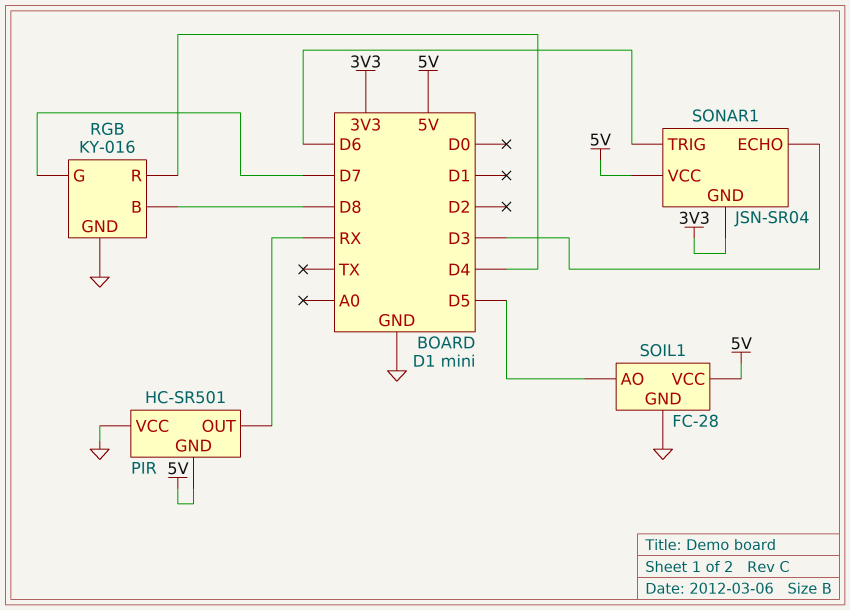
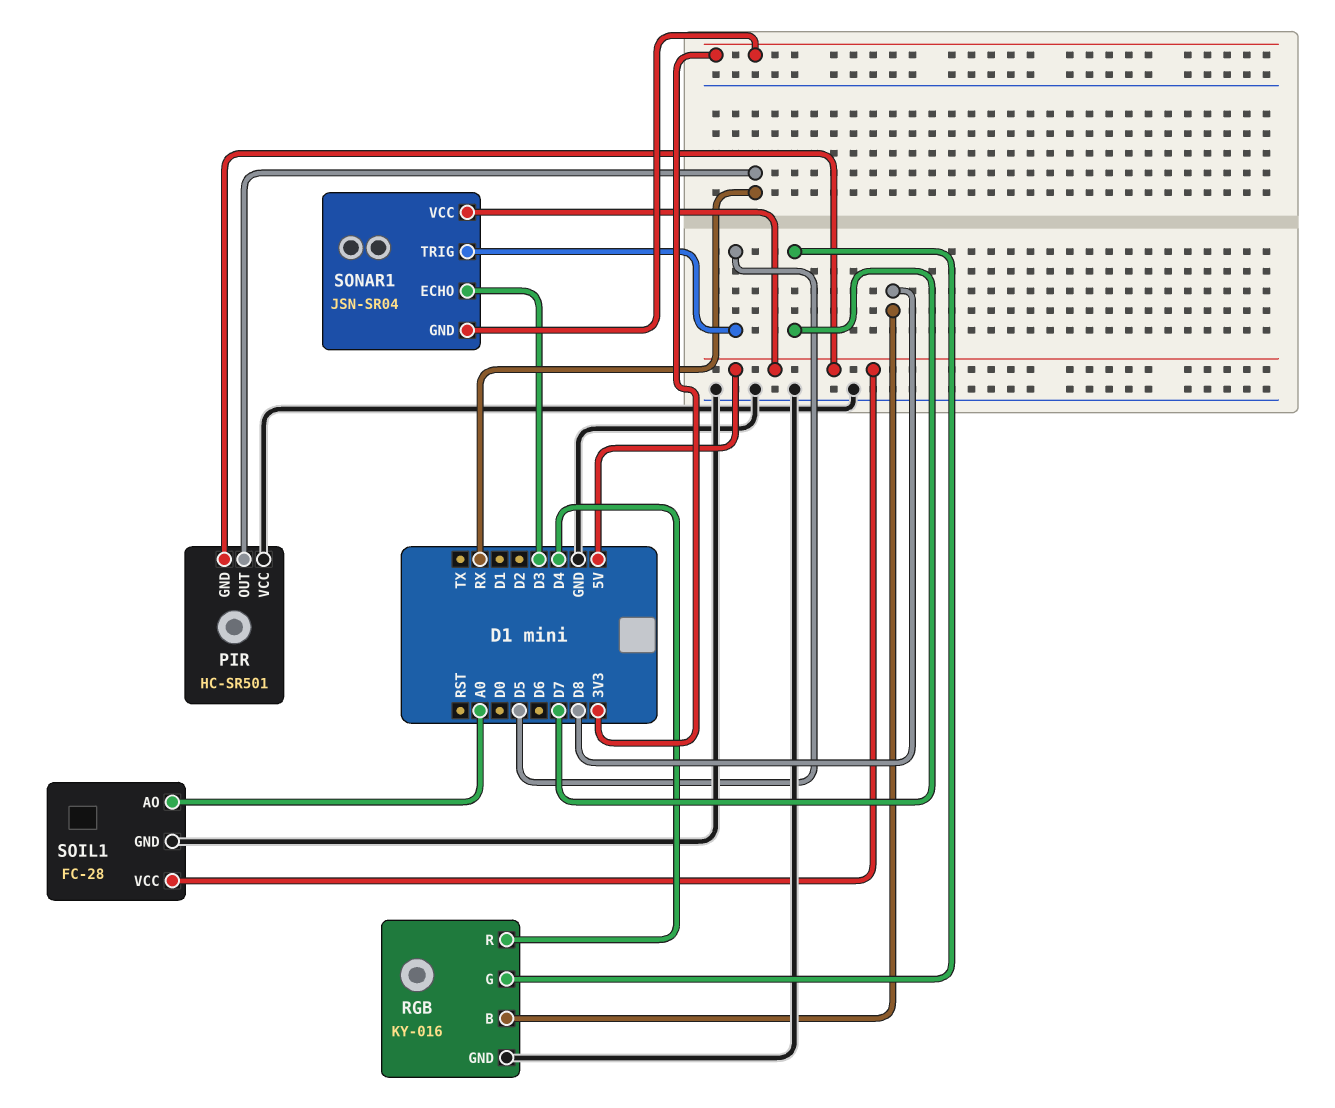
SOIL1 pin AO: D5 -> A0
SONAR1 pin TRIG: D6 -> D5

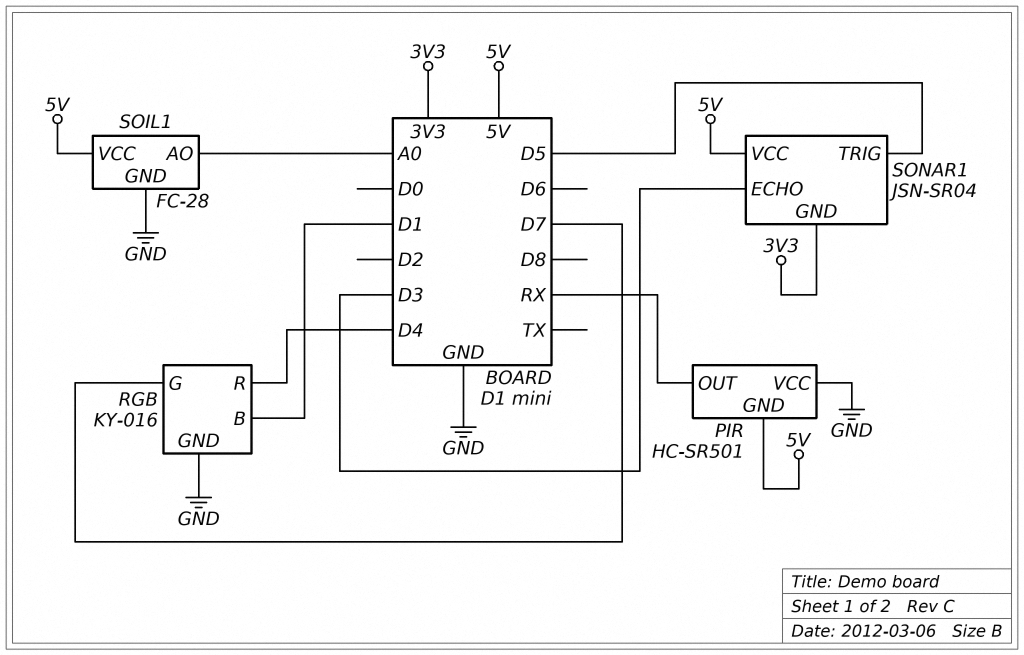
RGB pin B: D8 -> D1

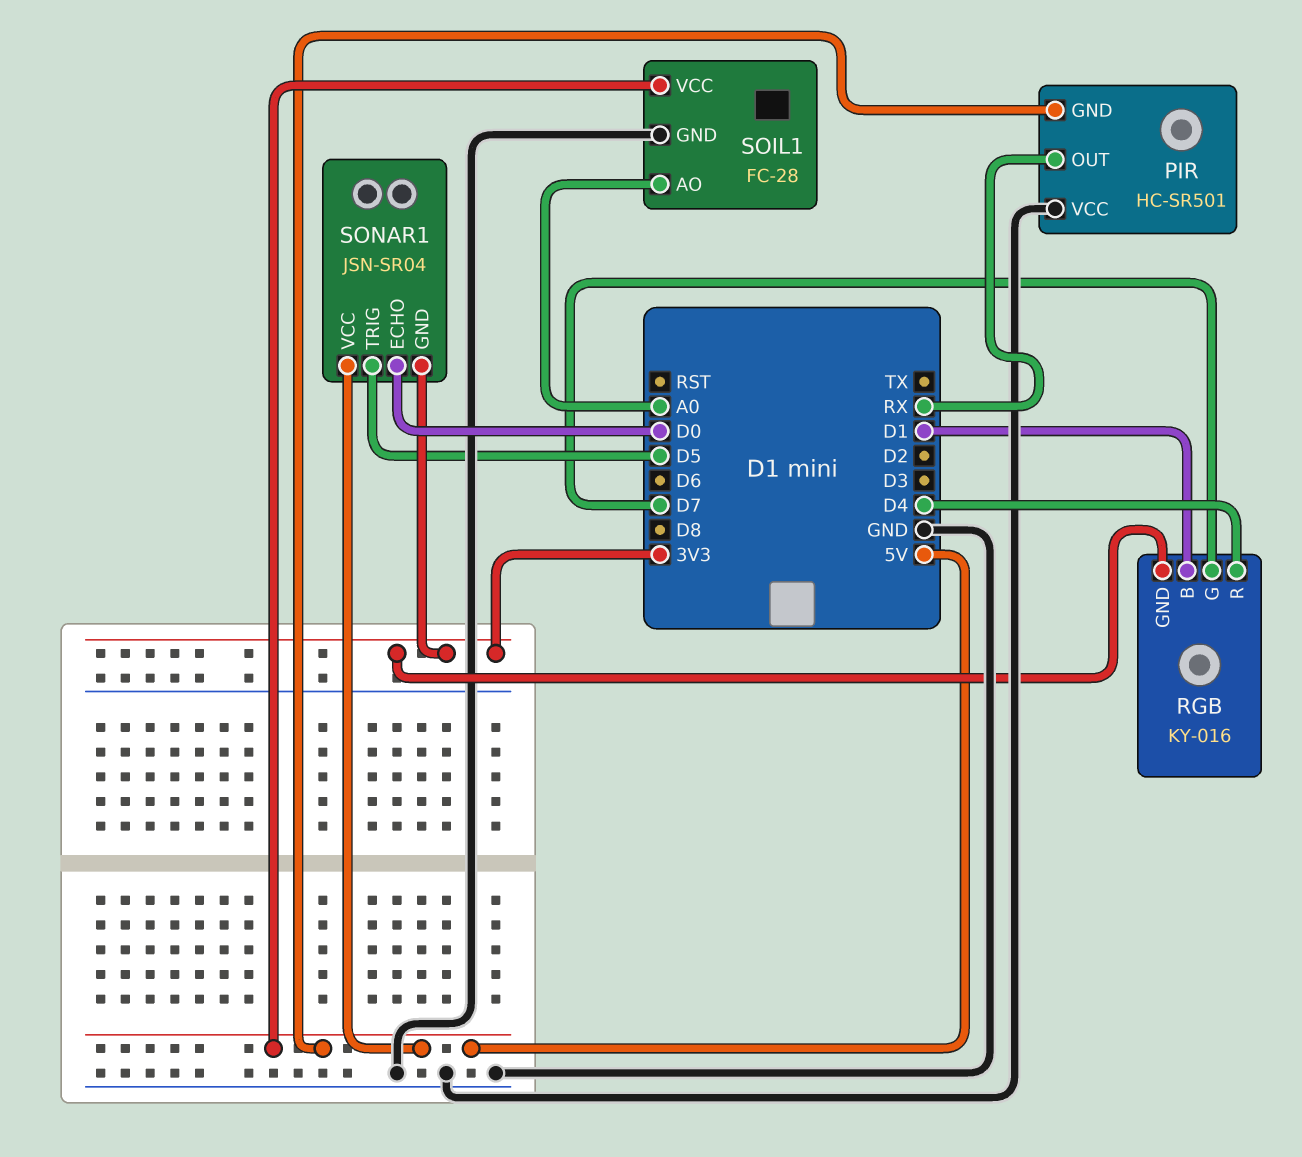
RGB pin GND: GND -> 3V3
SONAR1 pin ECHO: D3 -> D0

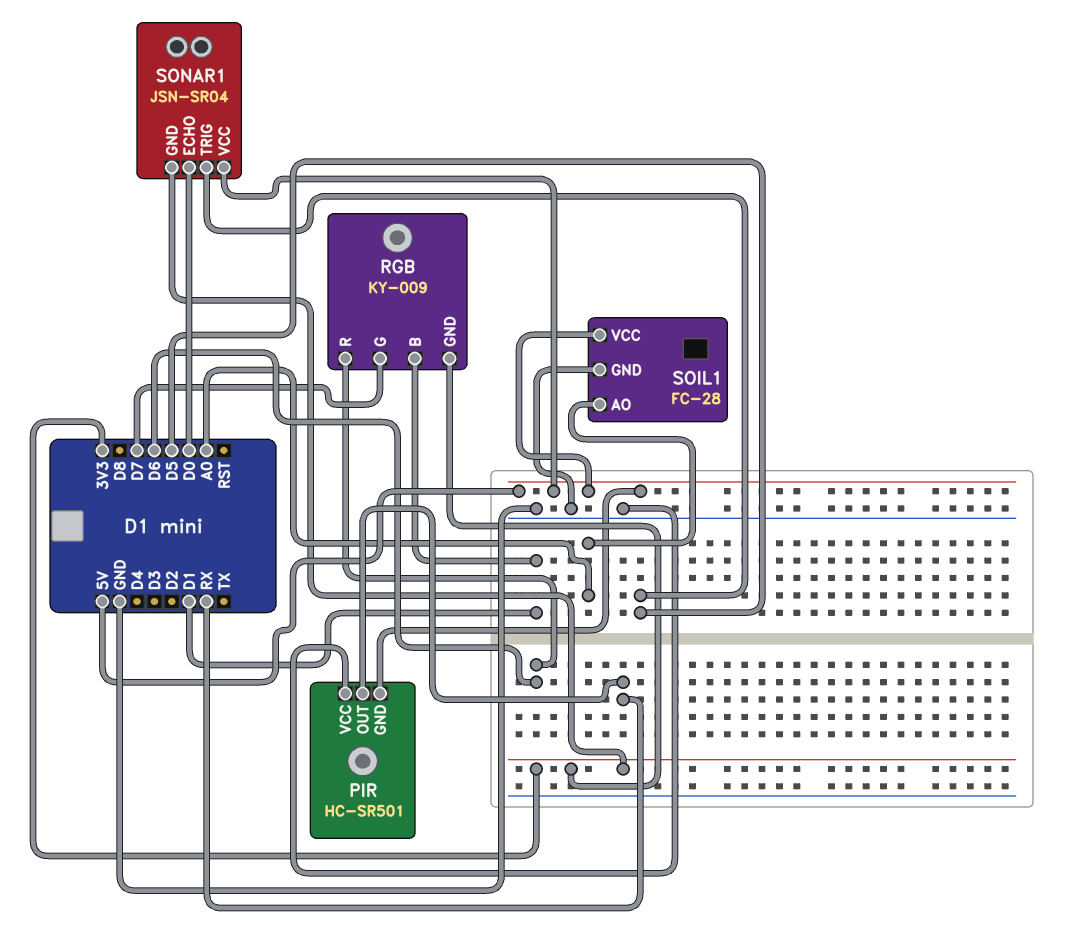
RGB: KY-016 -> KY-009
RGB pin R: D4 -> D6

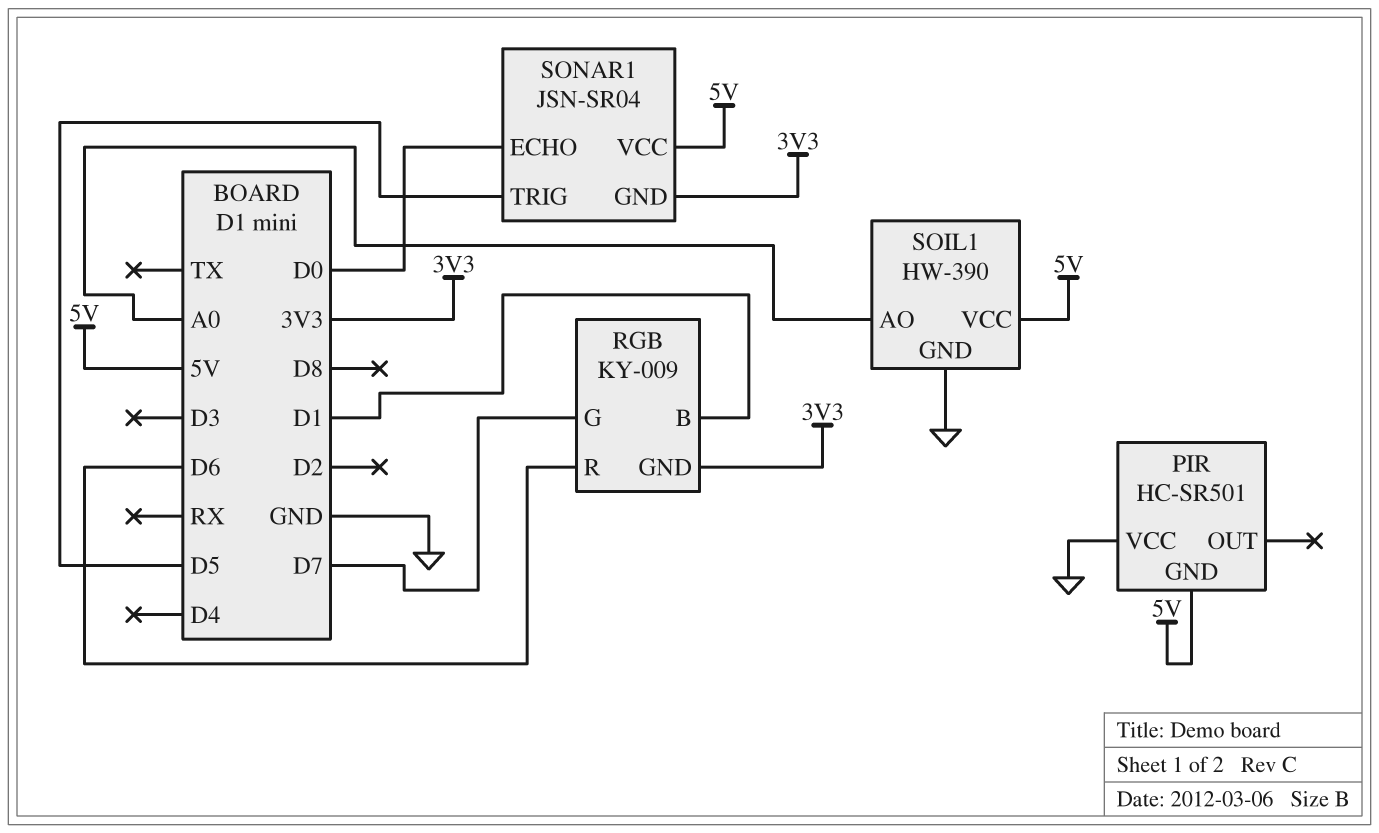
PIR pin OUT: RX -> none
SOIL1: FC-28 -> HW-390

